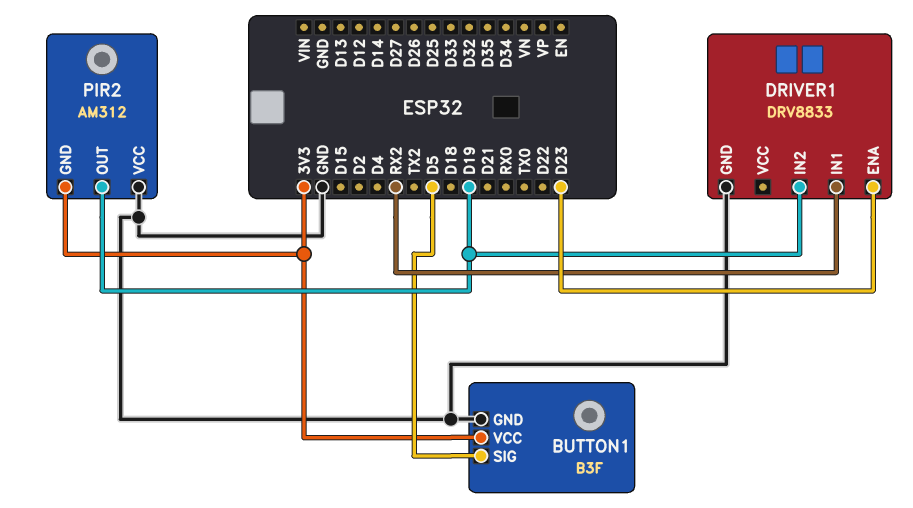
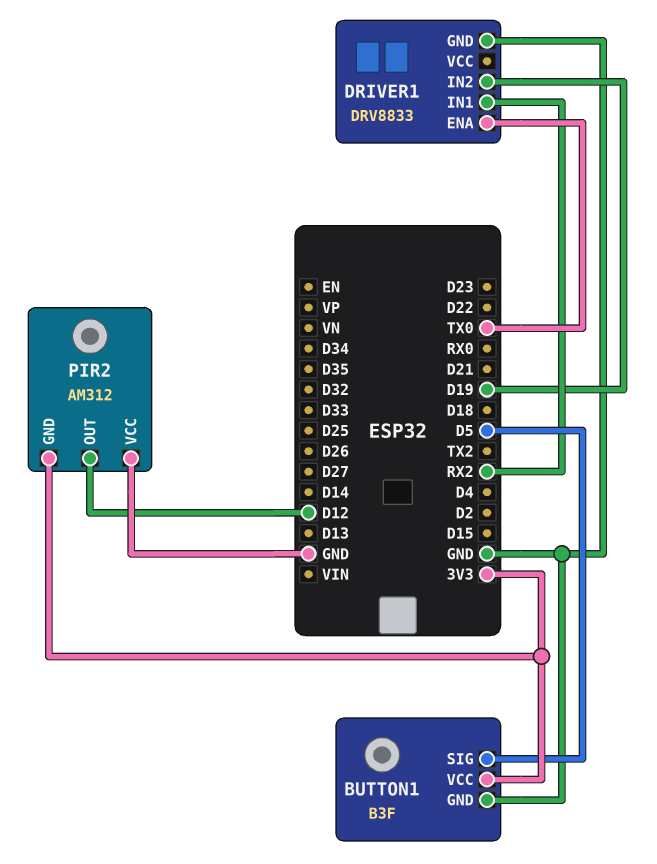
DRIVER1 pin ENA: D23 -> TX0
PIR2 pin OUT: D19 -> D12

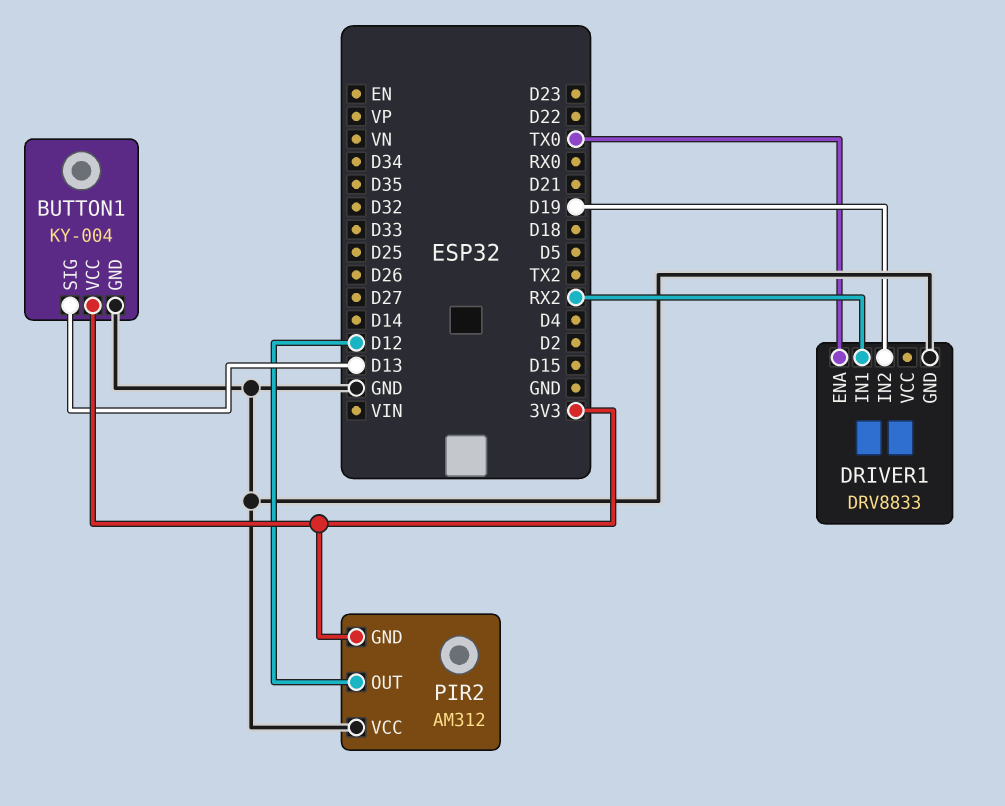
BUTTON1: B3F -> KY-004
BUTTON1 pin SIG: D5 -> D13

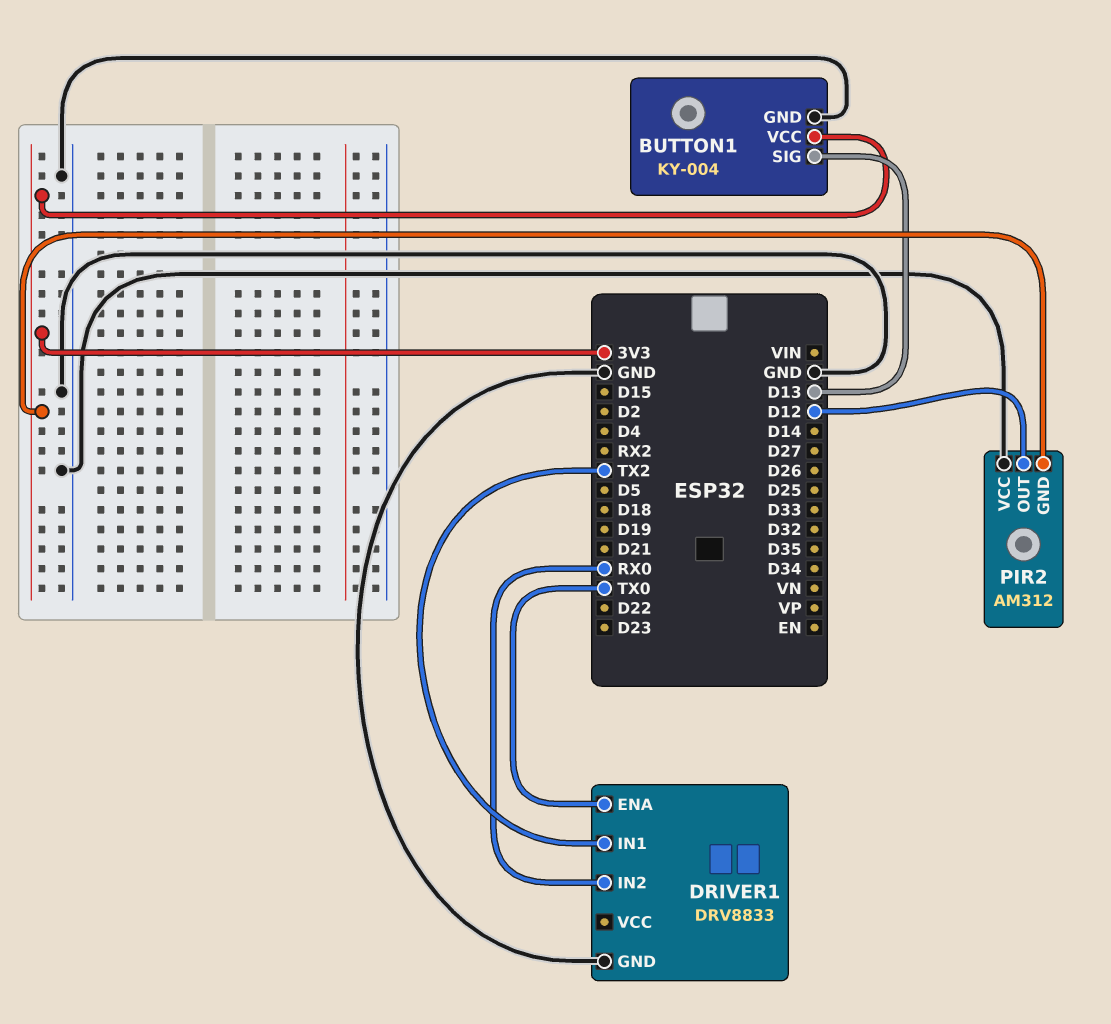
DRIVER1 pin IN1: RX2 -> TX2
DRIVER1 pin IN2: D19 -> RX0

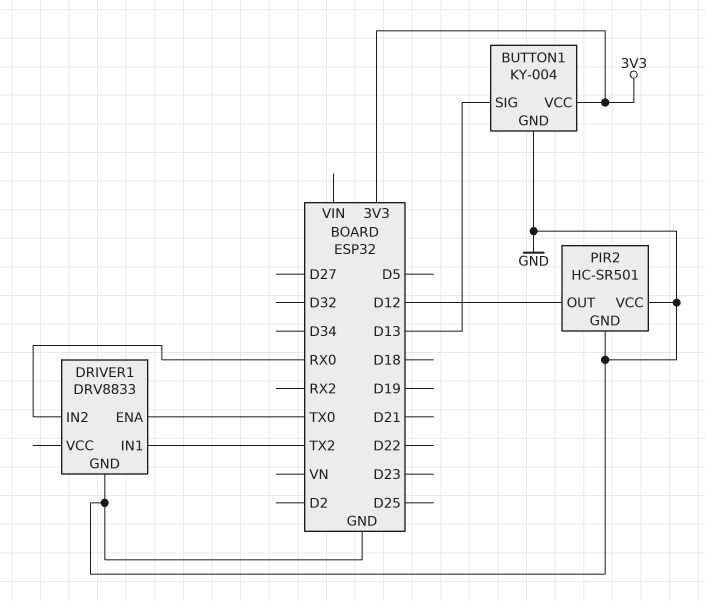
PIR2: AM312 -> HC-SR501
PIR2 pin GND: 3V3 -> GND

